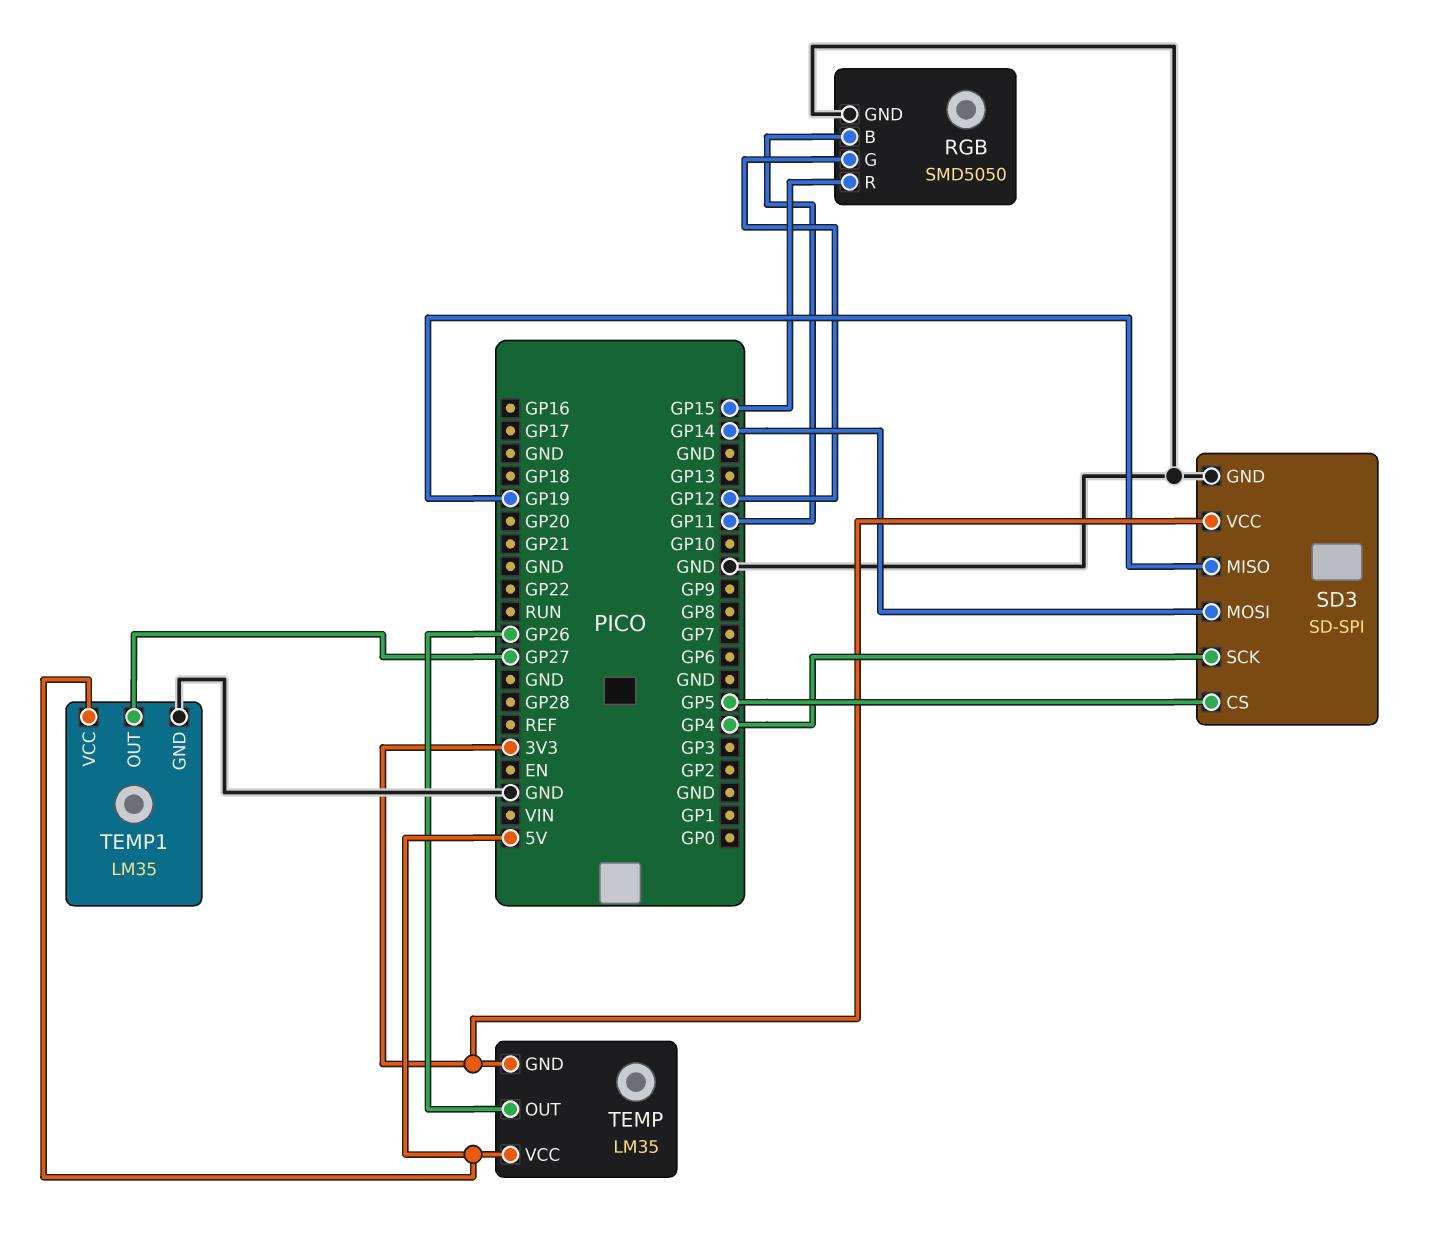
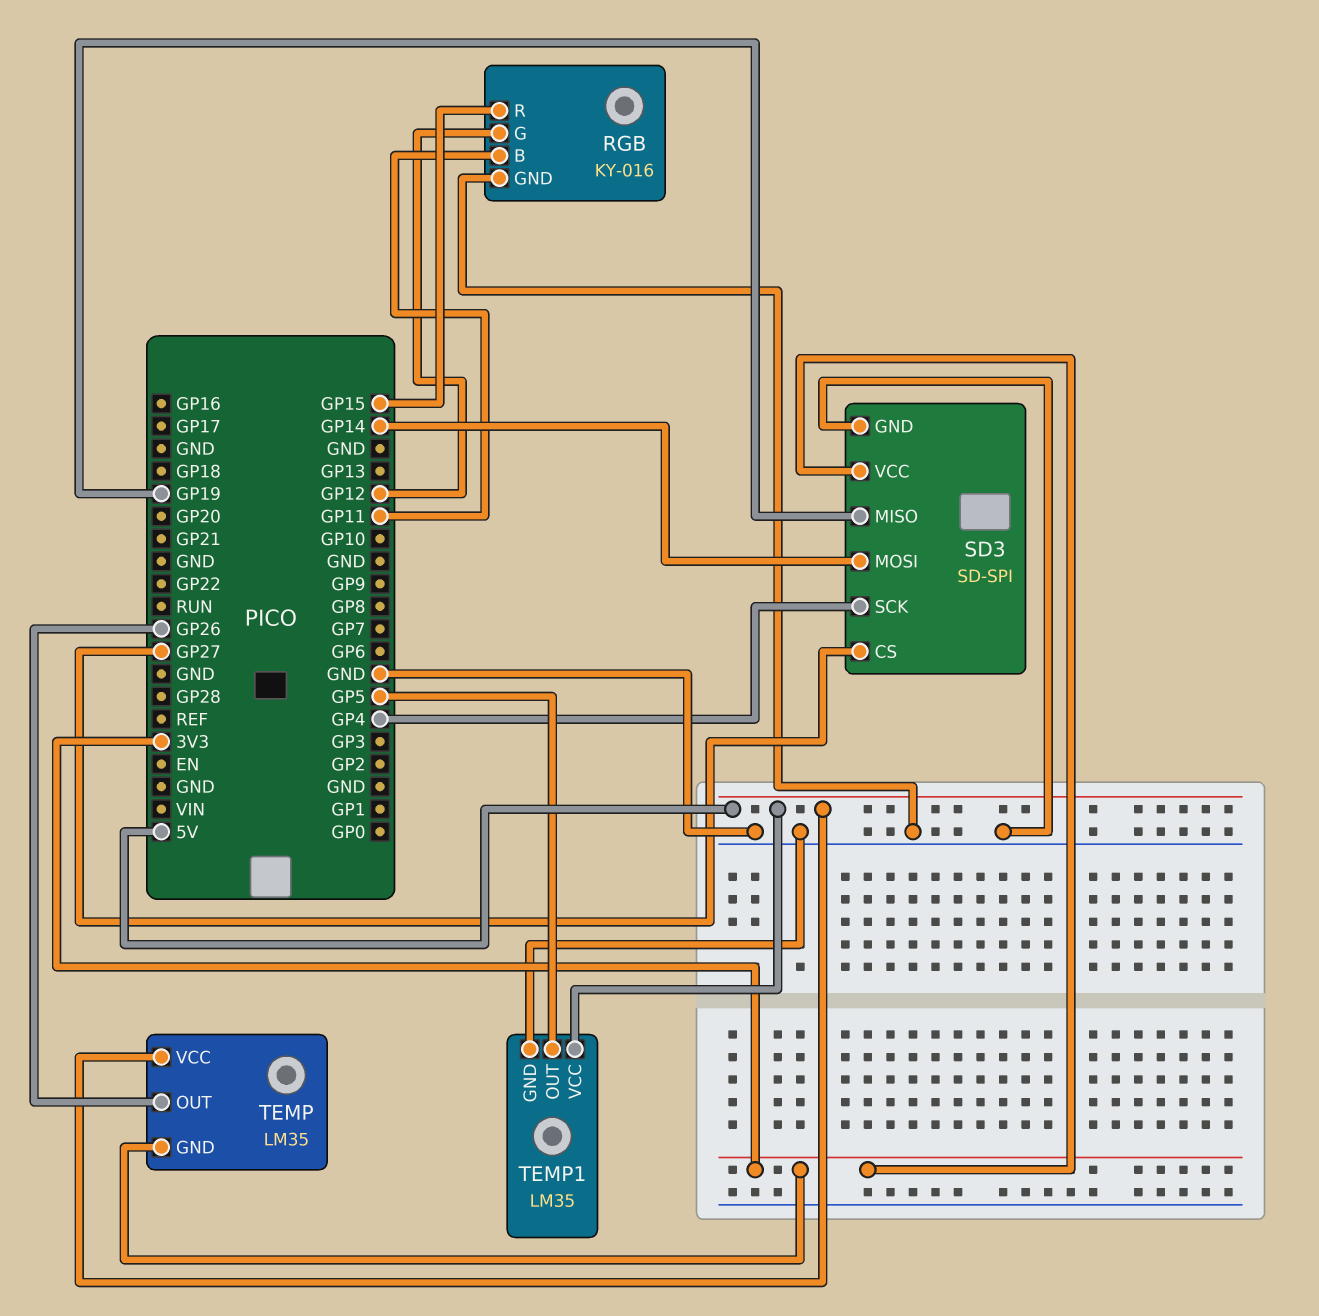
RGB: SMD5050 -> KY-016
SD3 pin CS: GP5 -> GP27
TEMP1 pin OUT: GP27 -> GP5

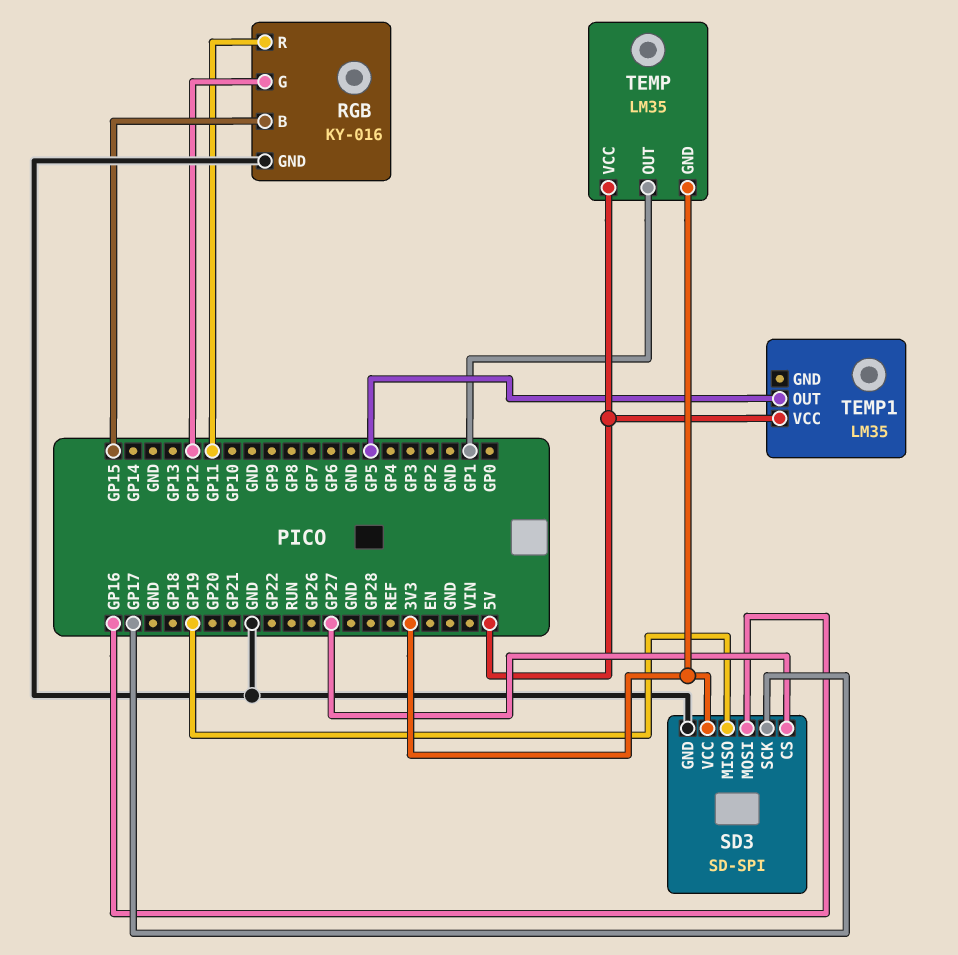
RGB pin B: GP11 -> GP15
RGB pin R: GP15 -> GP11
SD3 pin MOSI: GP14 -> GP16
SD3 pin SCK: GP4 -> GP17
TEMP pin OUT: GP26 -> GP1
TEMP1 pin GND: GND -> none

